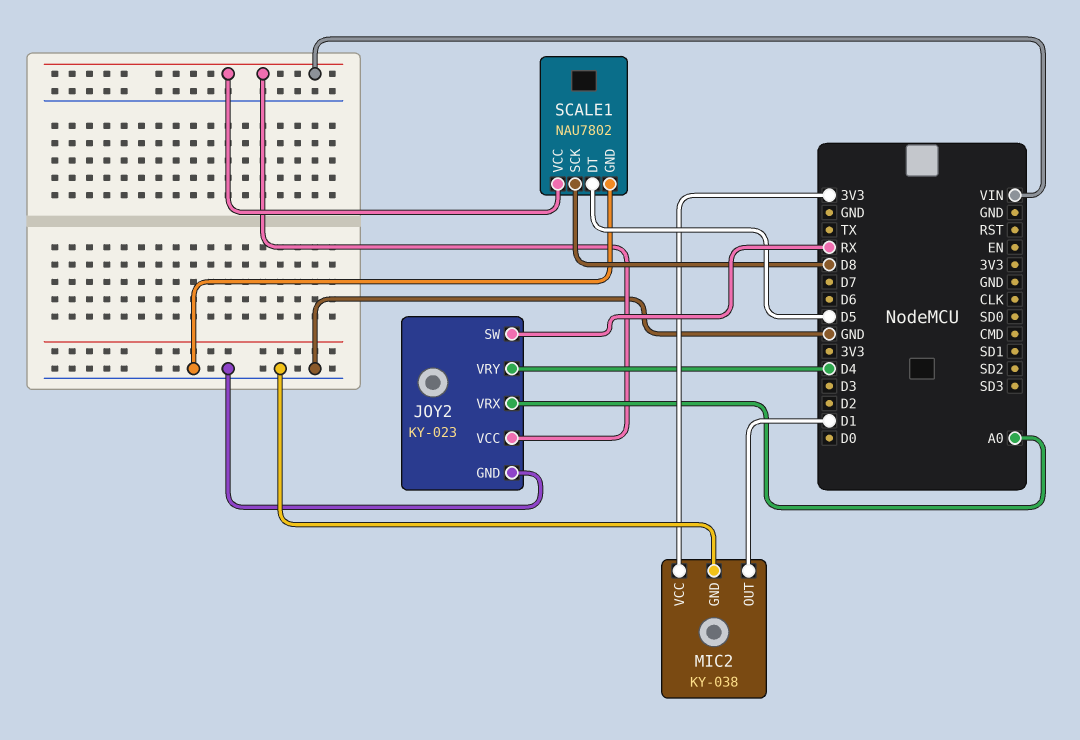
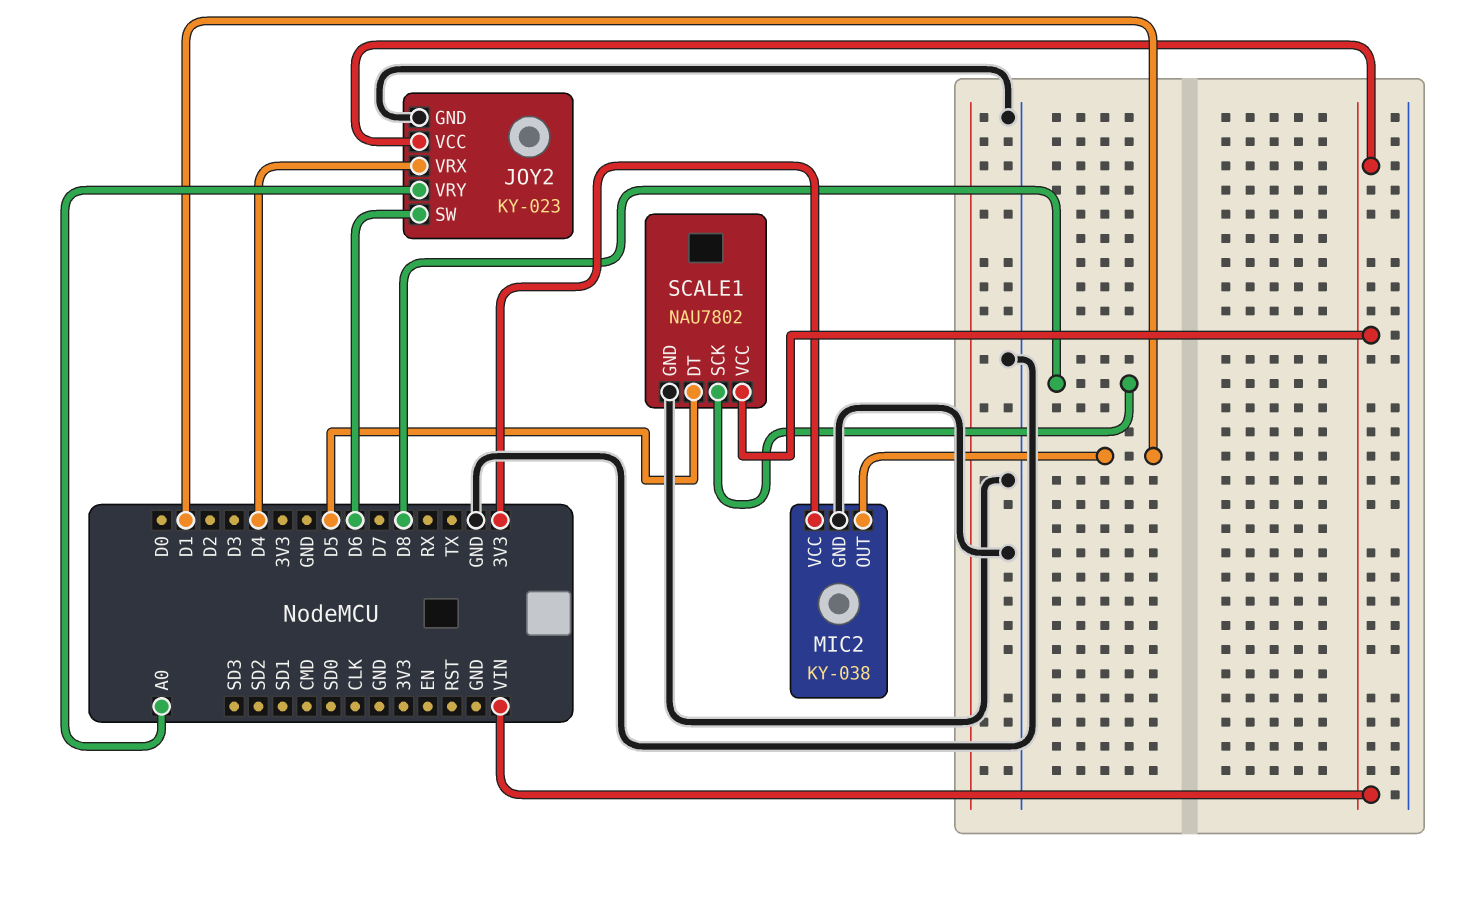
JOY2 pin SW: RX -> D6
JOY2 pin VRX: A0 -> D4
JOY2 pin VRY: D4 -> A0

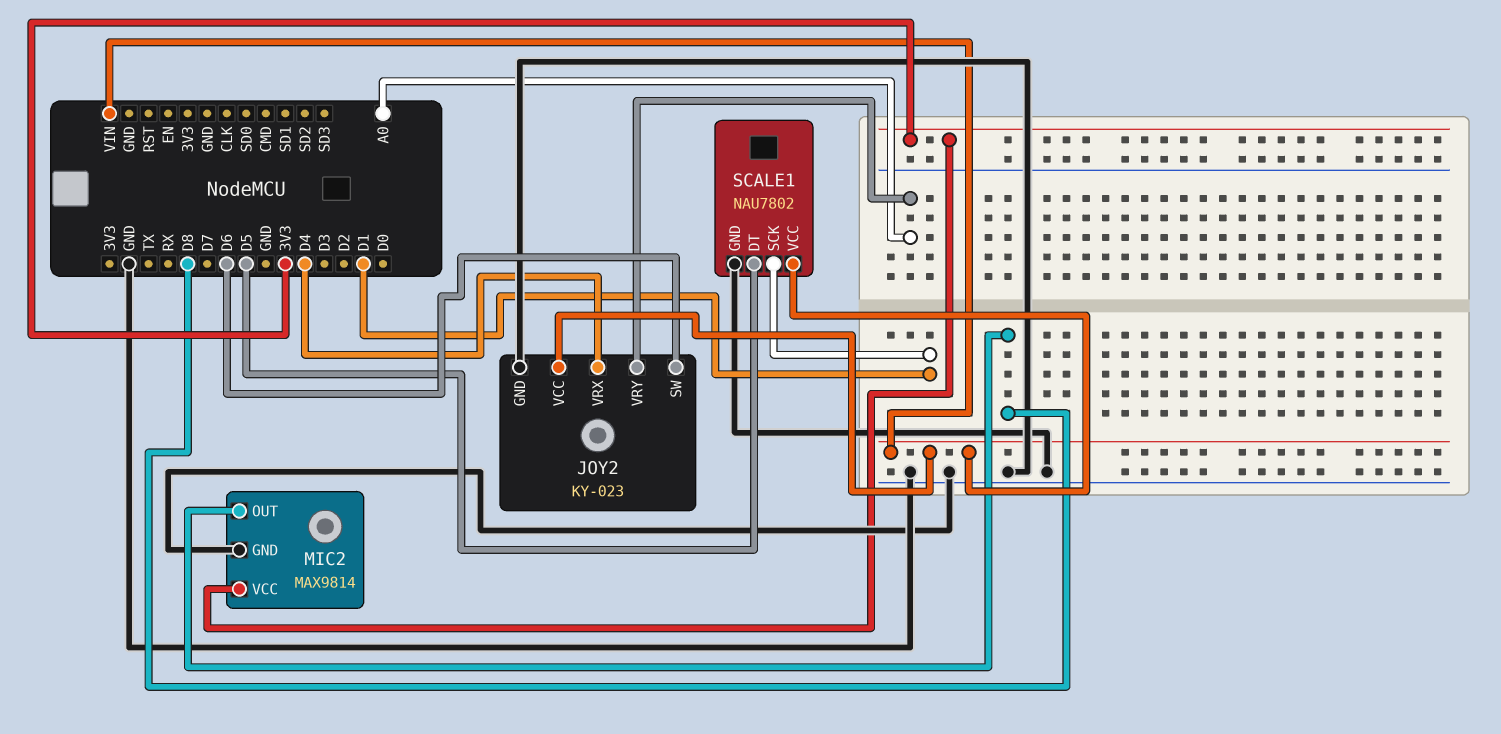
MIC2: KY-038 -> MAX9814
MIC2 pin OUT: D1 -> D8
SCALE1 pin SCK: D8 -> D1

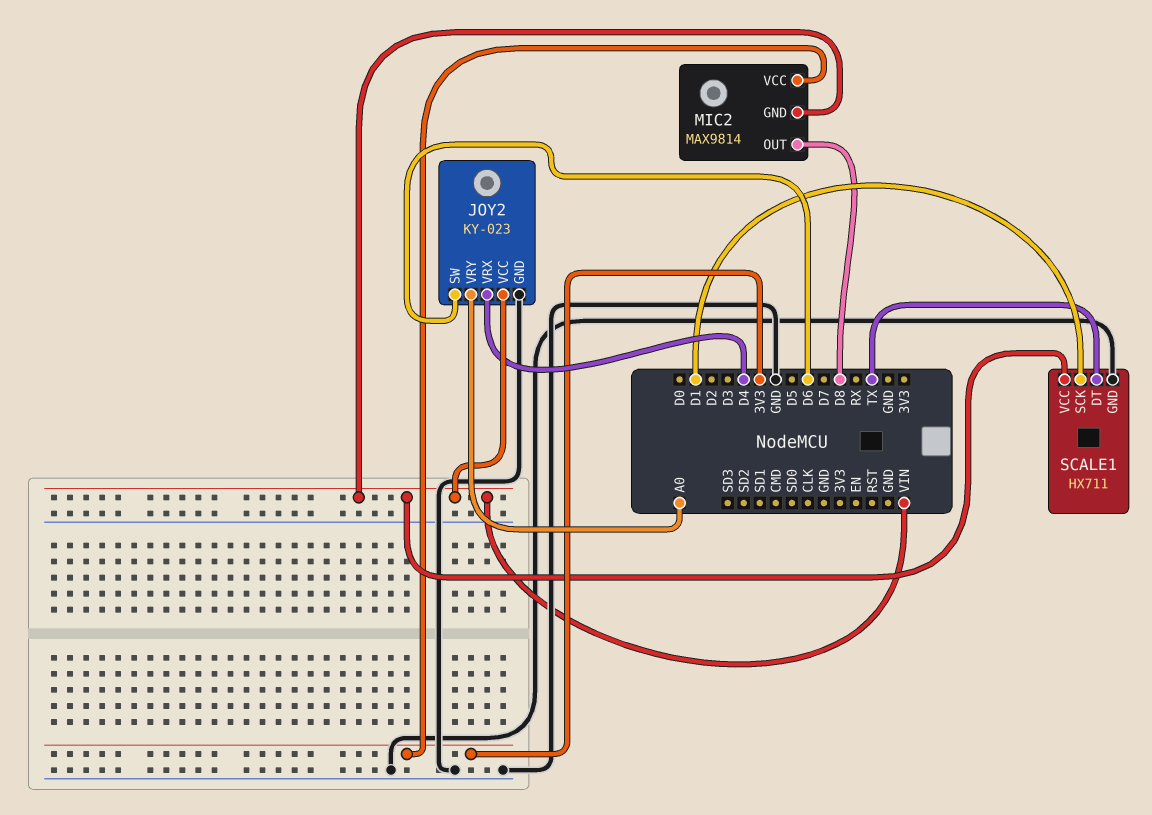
MIC2 pin GND: GND -> VIN
SCALE1: NAU7802 -> HX711
SCALE1 pin DT: D5 -> TX

